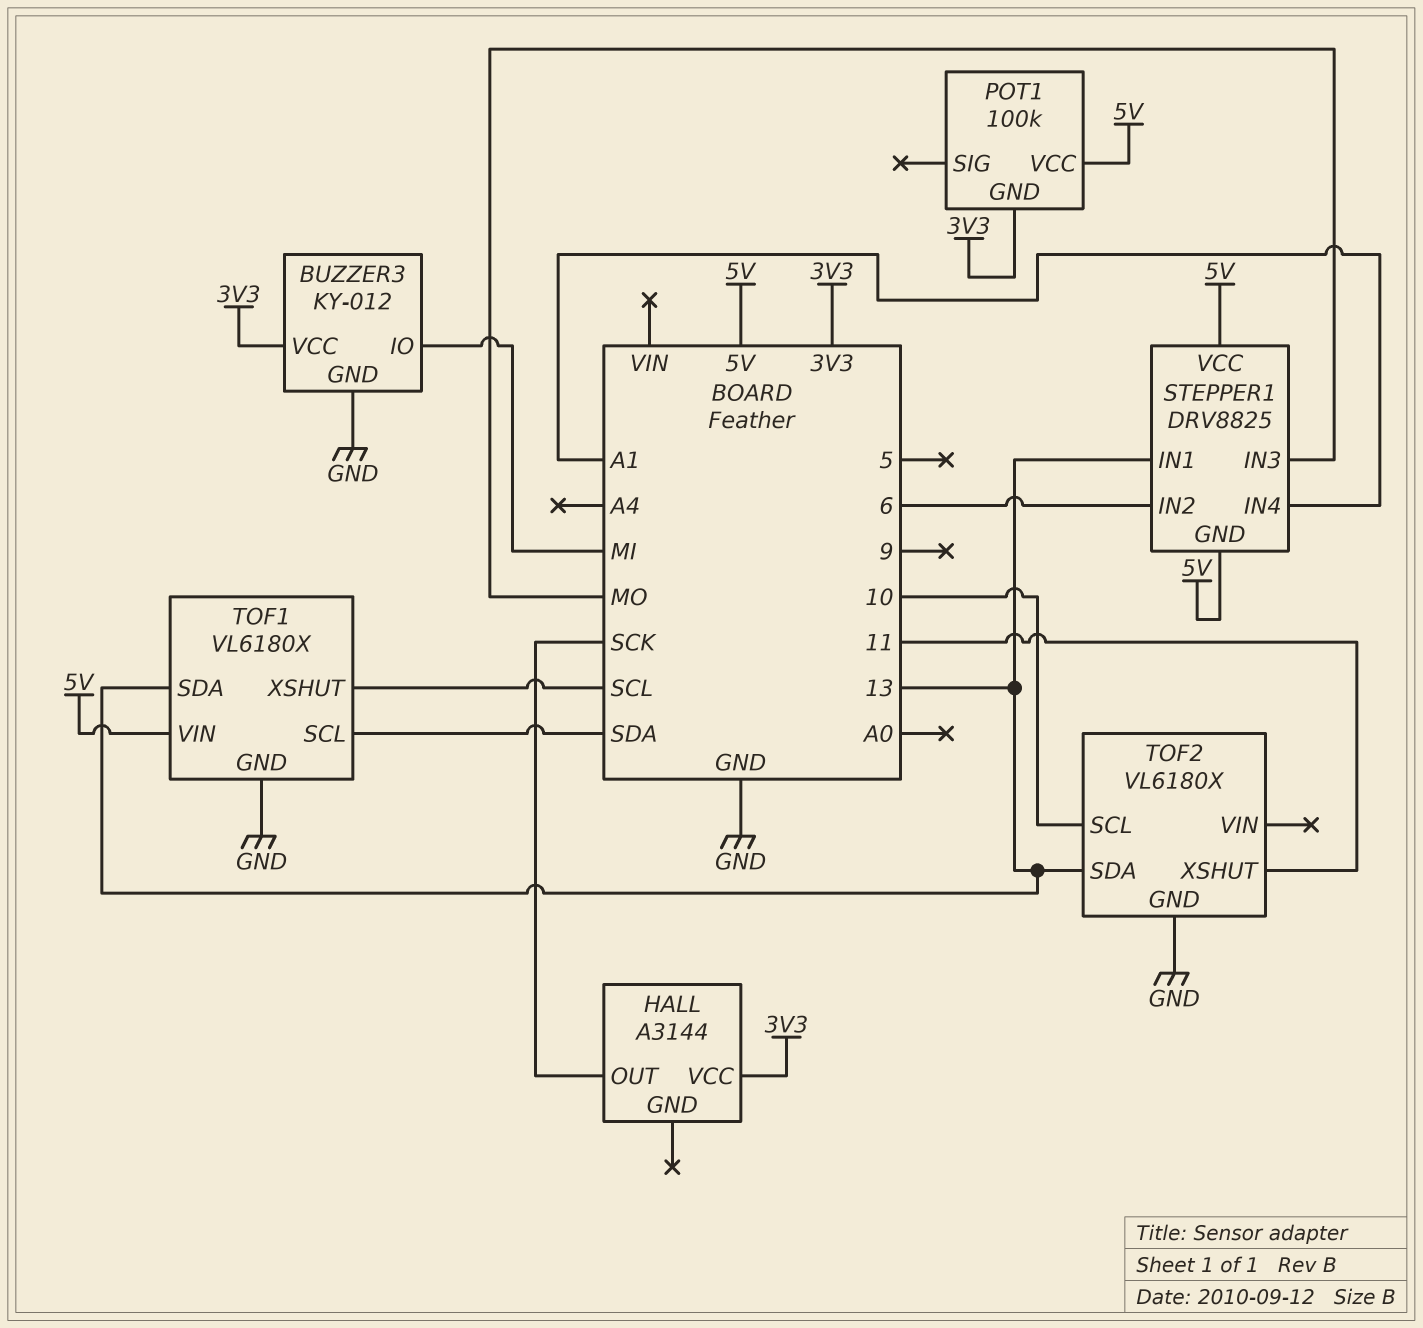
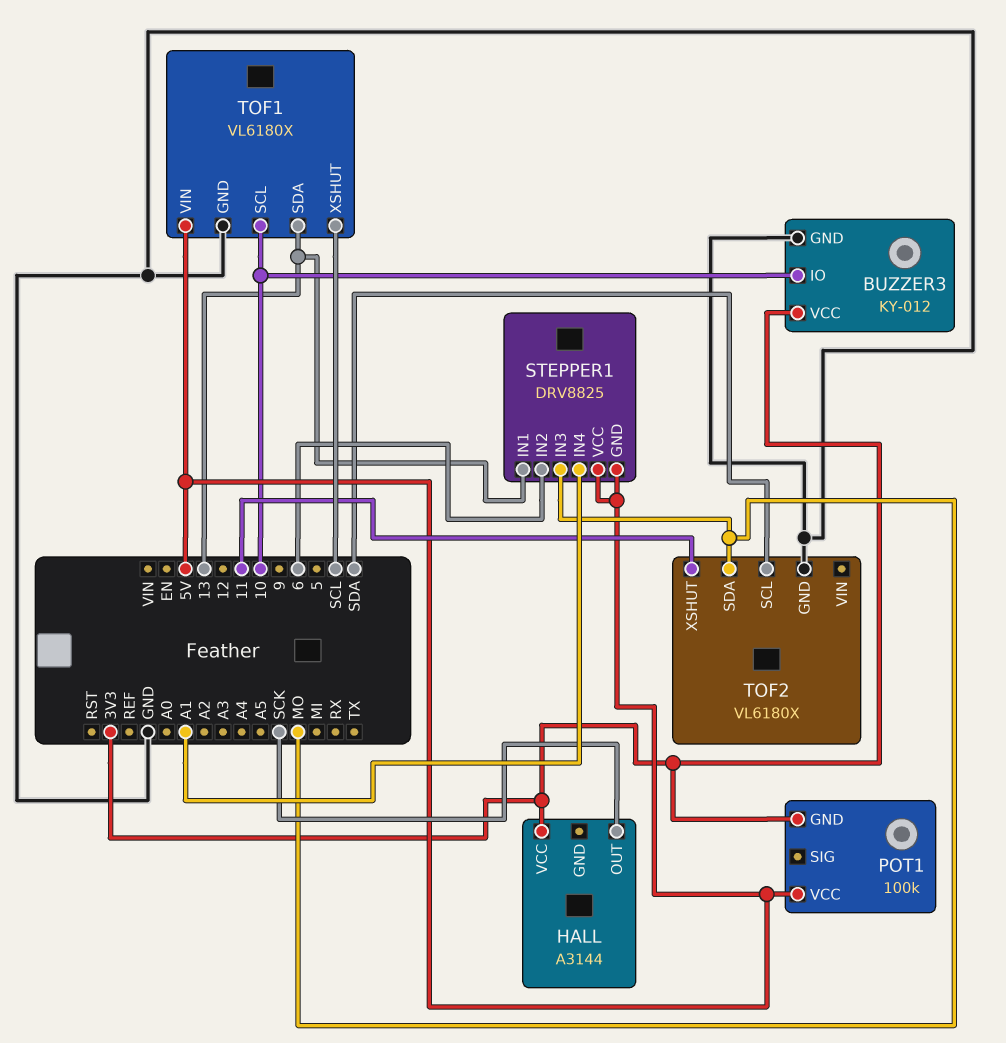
BUZZER3 pin IO: MI -> 10
TOF1 pin SCL: SDA -> 10
TOF2 pin SCL: 10 -> SDA
TOF2 pin SDA: 13 -> MO

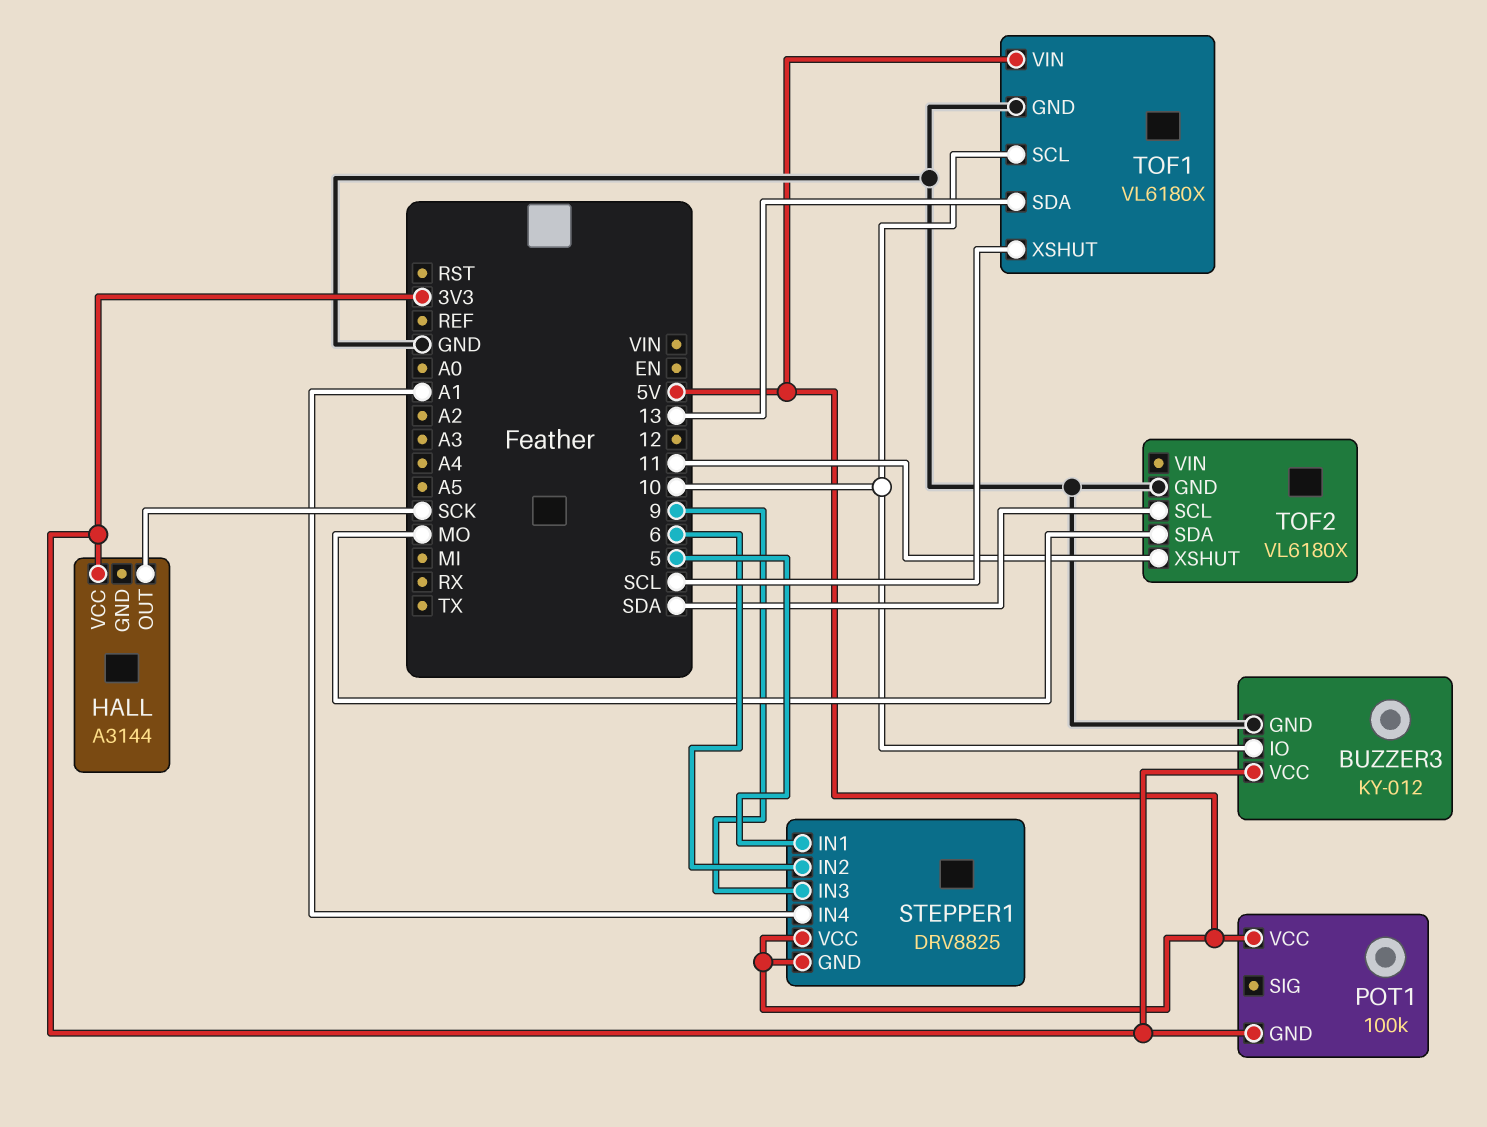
STEPPER1 pin IN1: 13 -> 5
STEPPER1 pin IN3: MO -> 9

